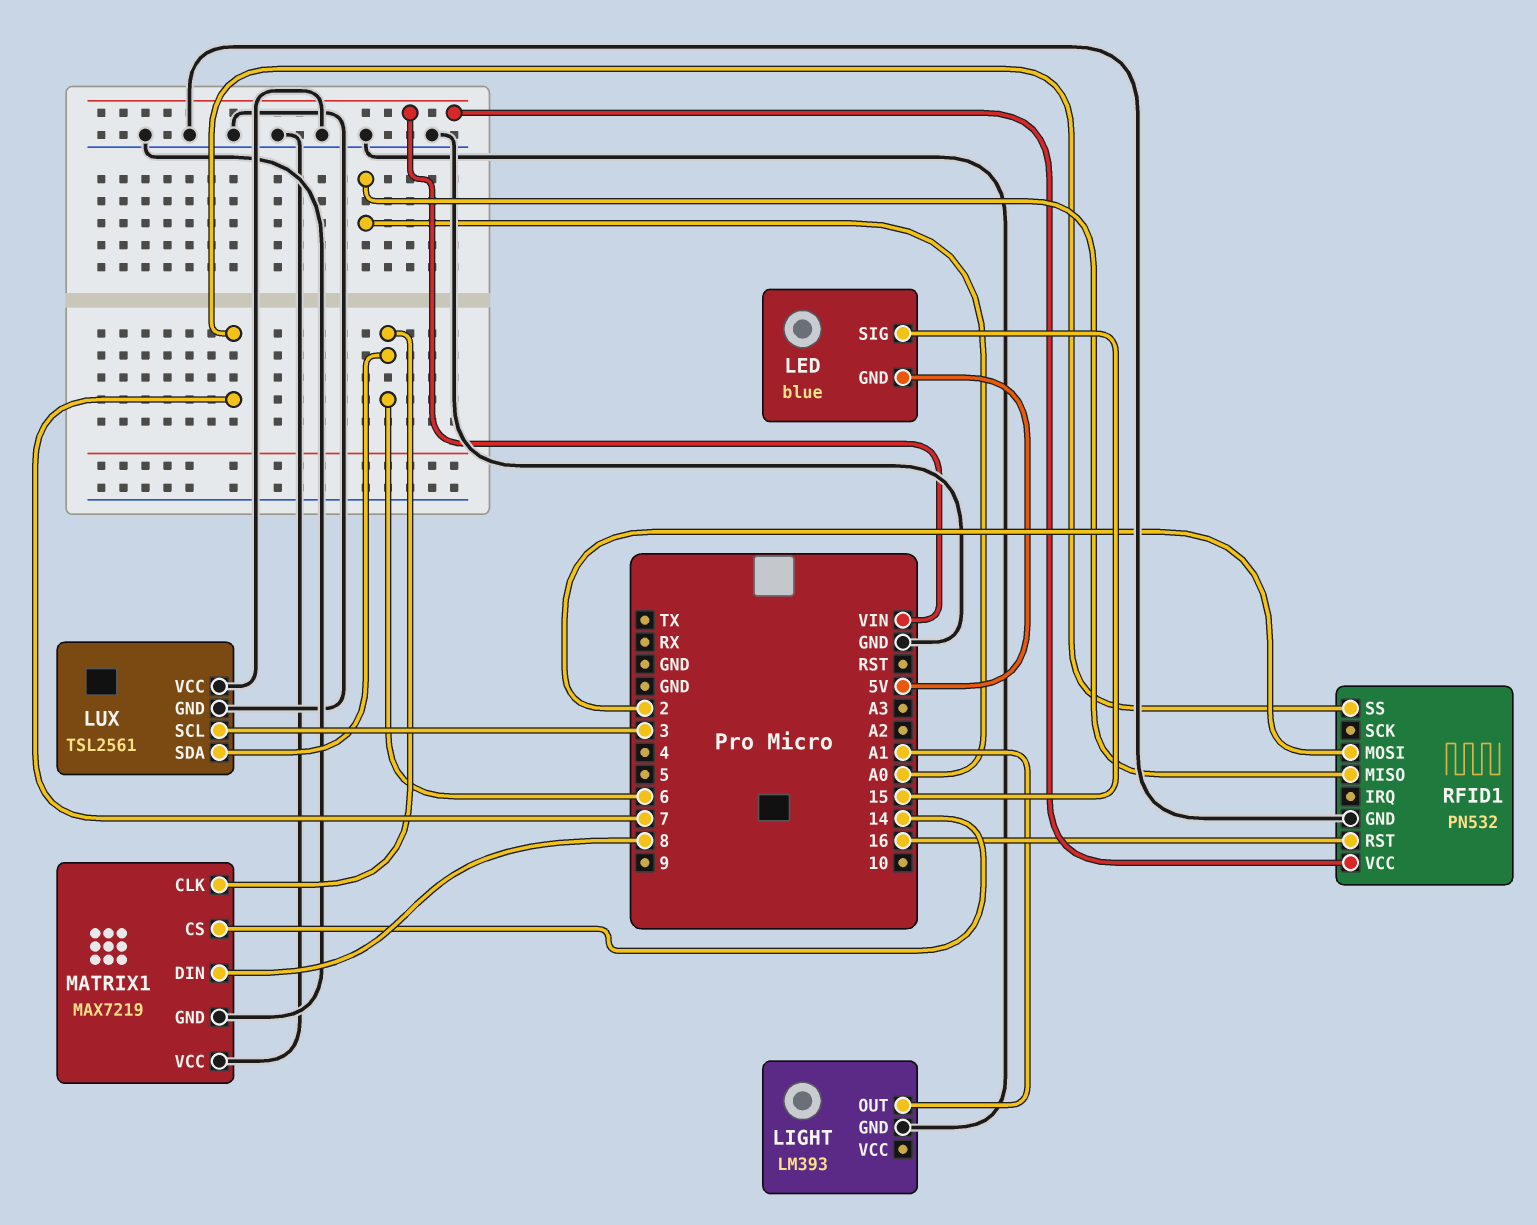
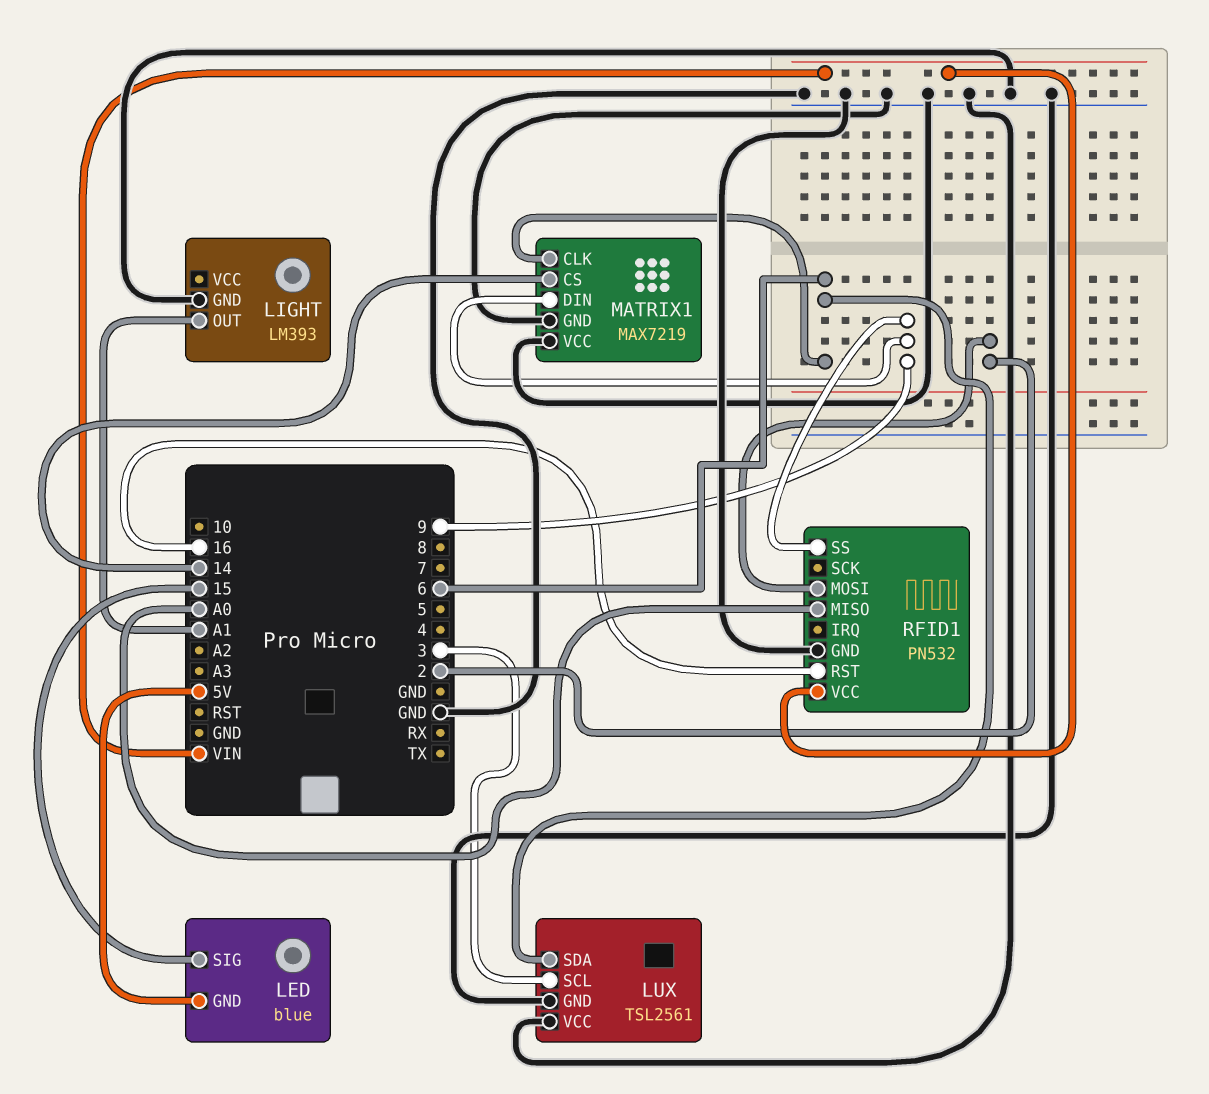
MATRIX1 pin DIN: 8 -> 9
RFID1 pin SS: 7 -> 9

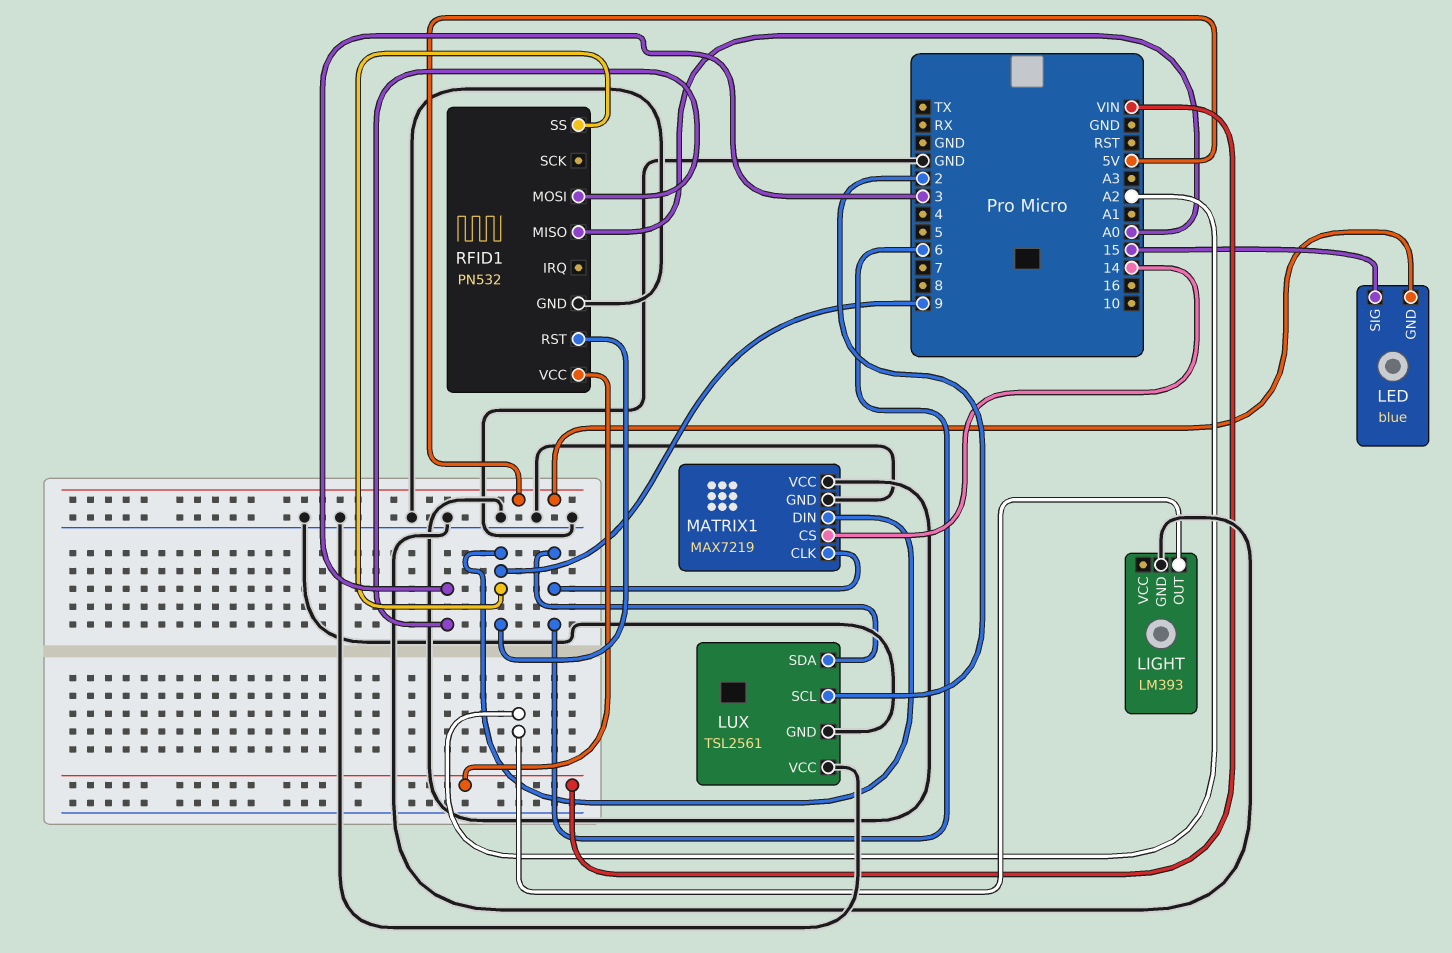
LIGHT pin OUT: A1 -> A2
LUX pin SCL: 3 -> 2
RFID1 pin MOSI: 2 -> 3
RFID1 pin RST: 16 -> 9

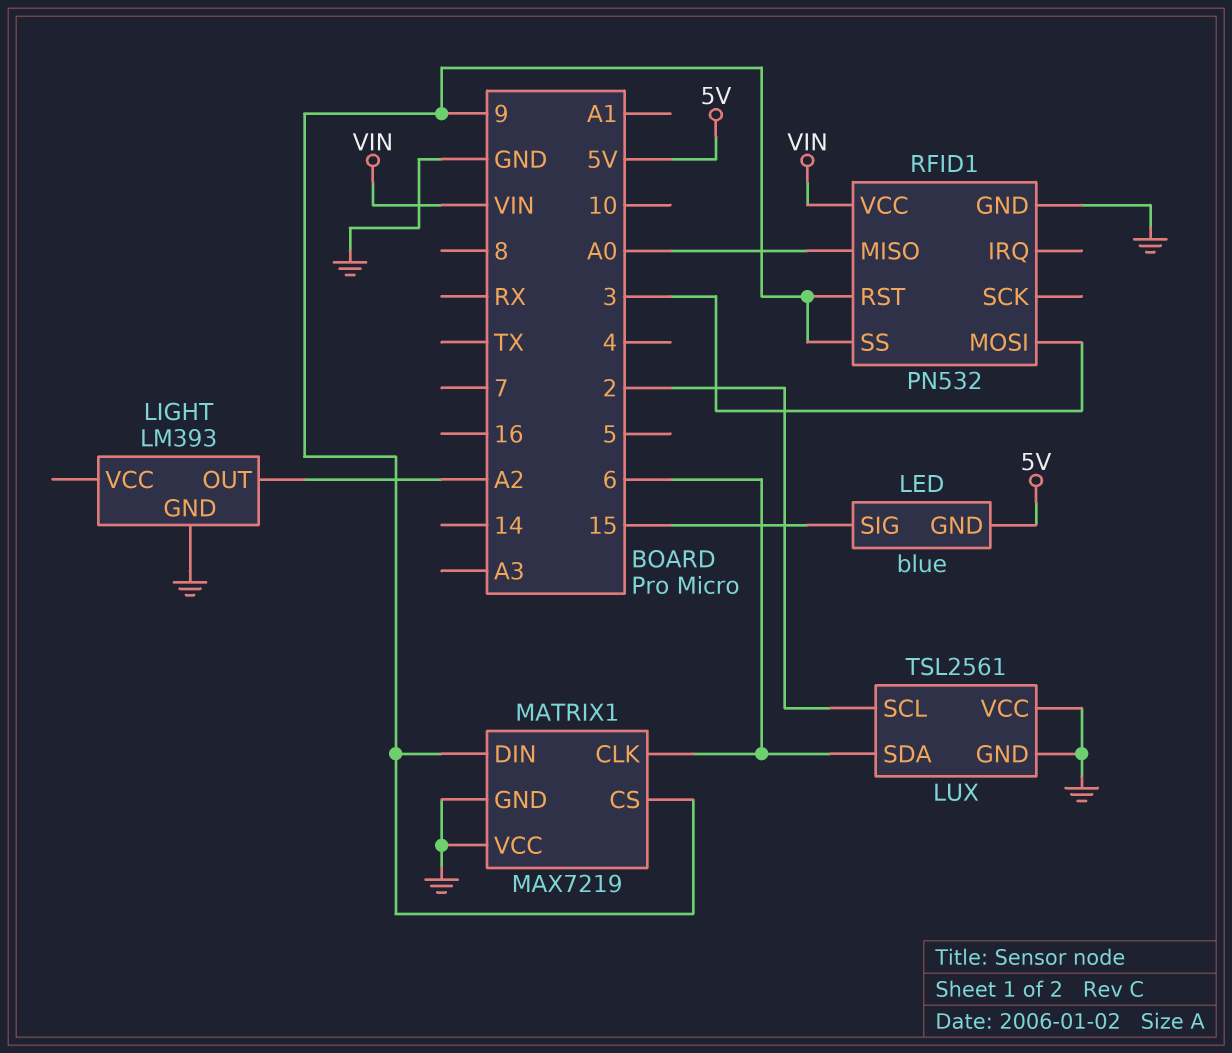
MATRIX1 pin CS: 14 -> 9

